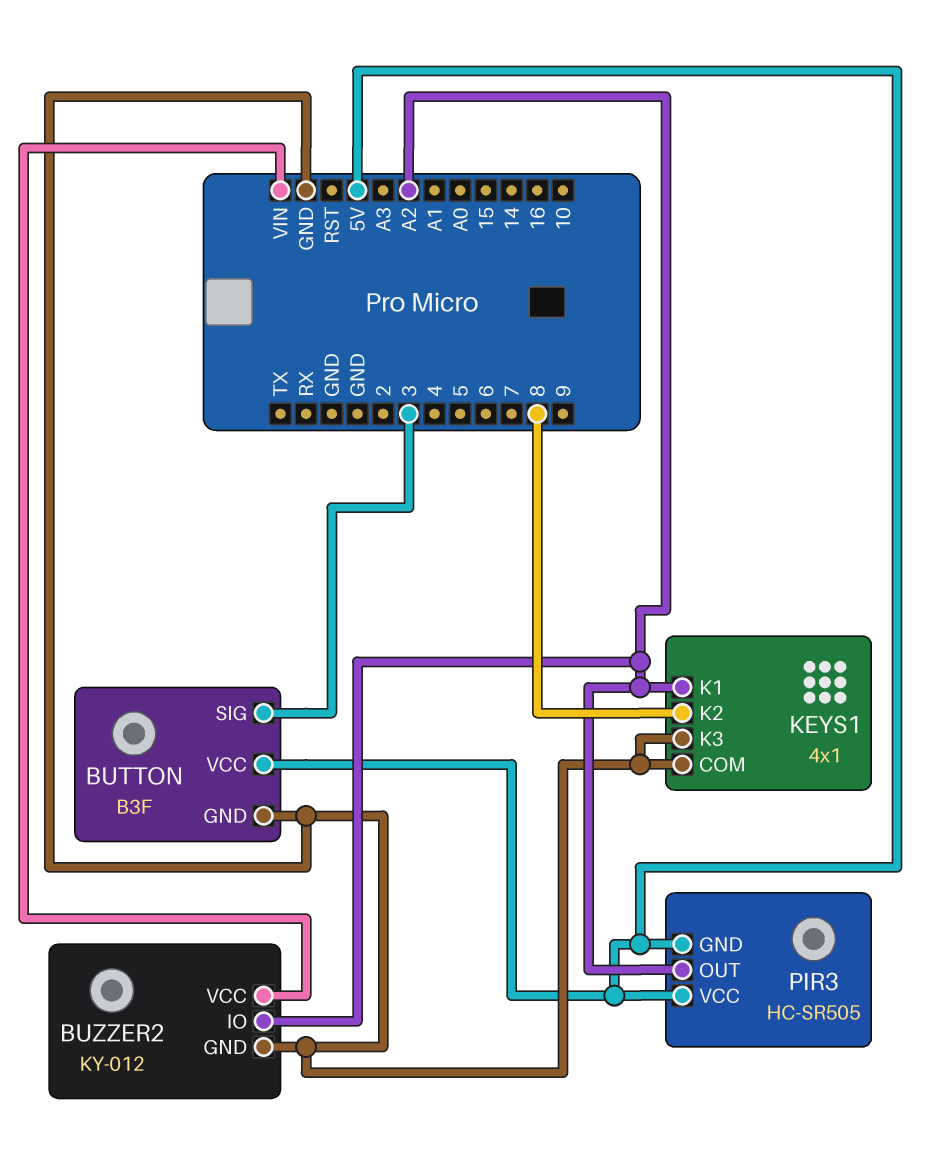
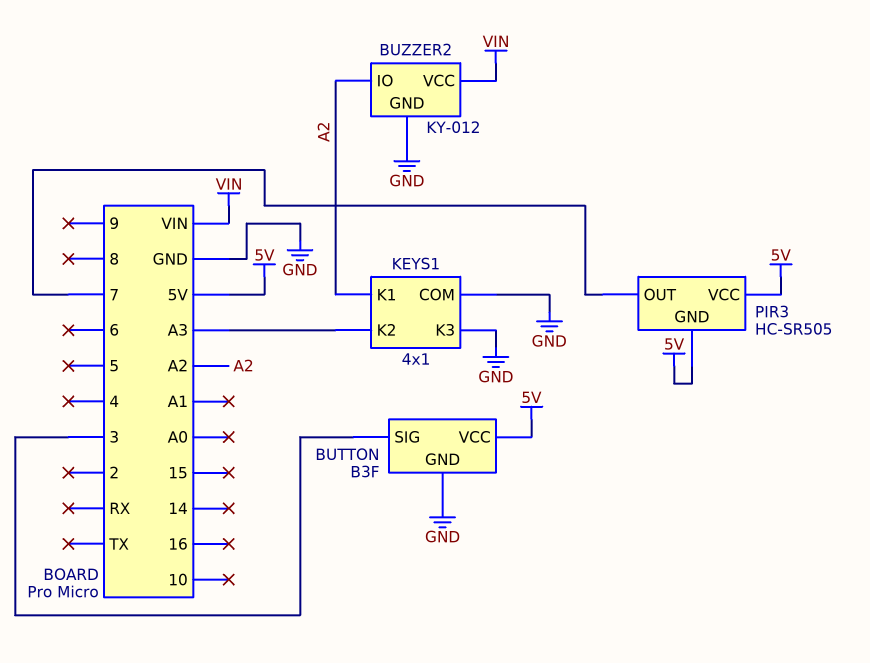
KEYS1 pin K2: 8 -> A3
PIR3 pin OUT: A2 -> 7

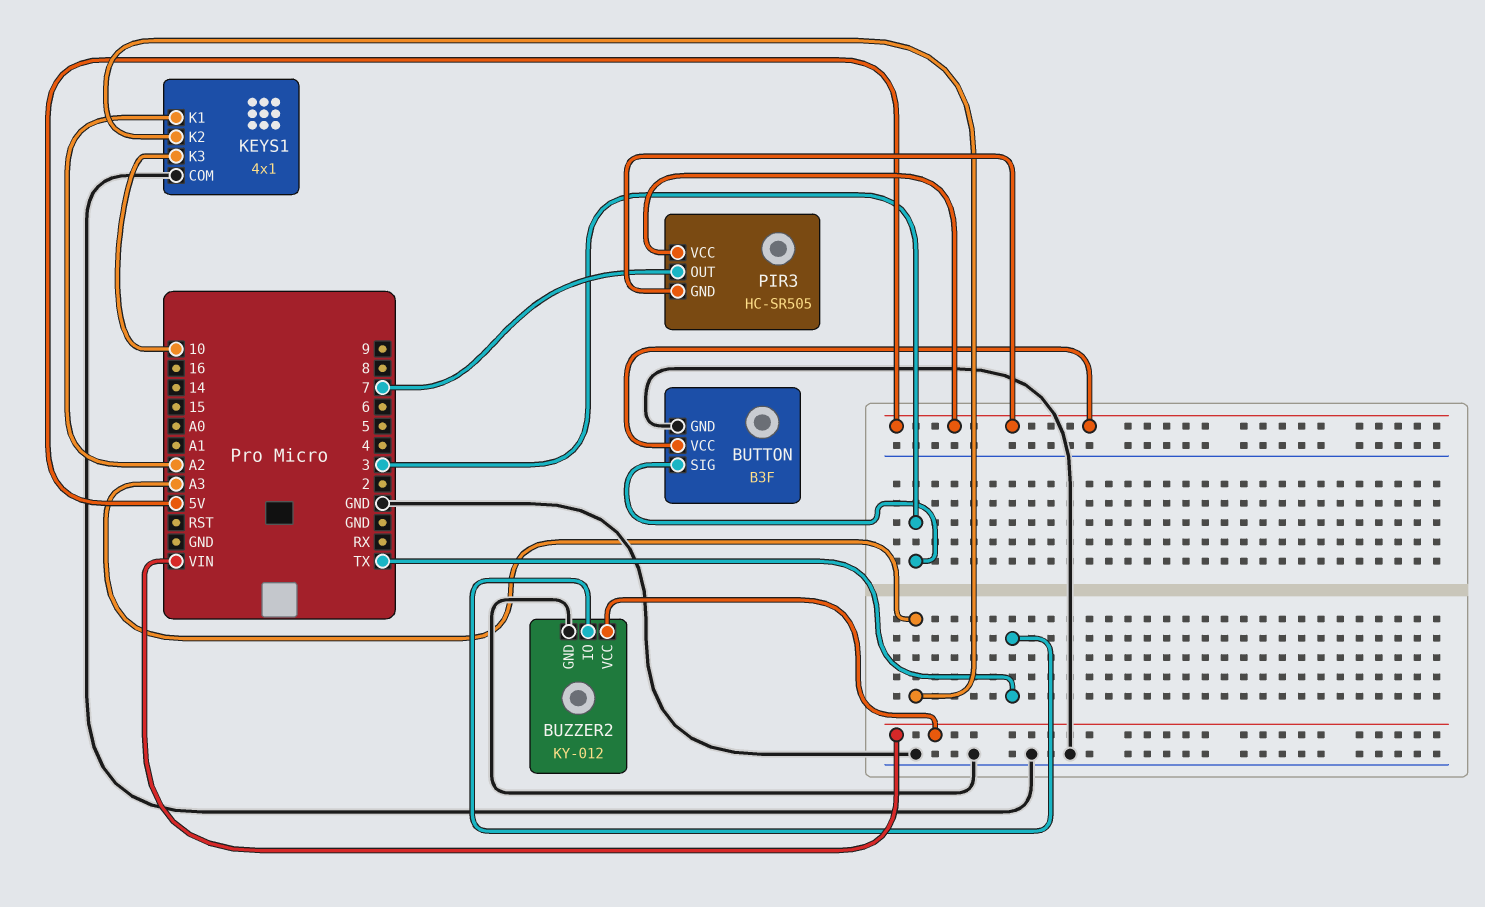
BUZZER2 pin IO: A2 -> TX
KEYS1 pin K3: GND -> 10

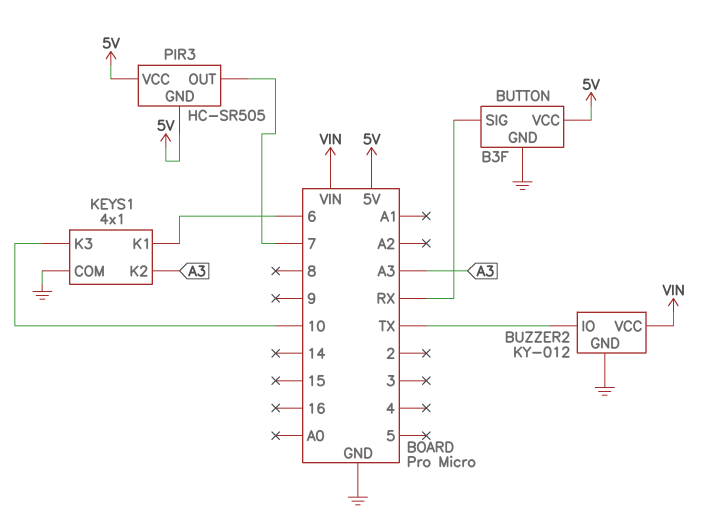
BUTTON pin SIG: 3 -> RX
KEYS1 pin K1: A2 -> 6

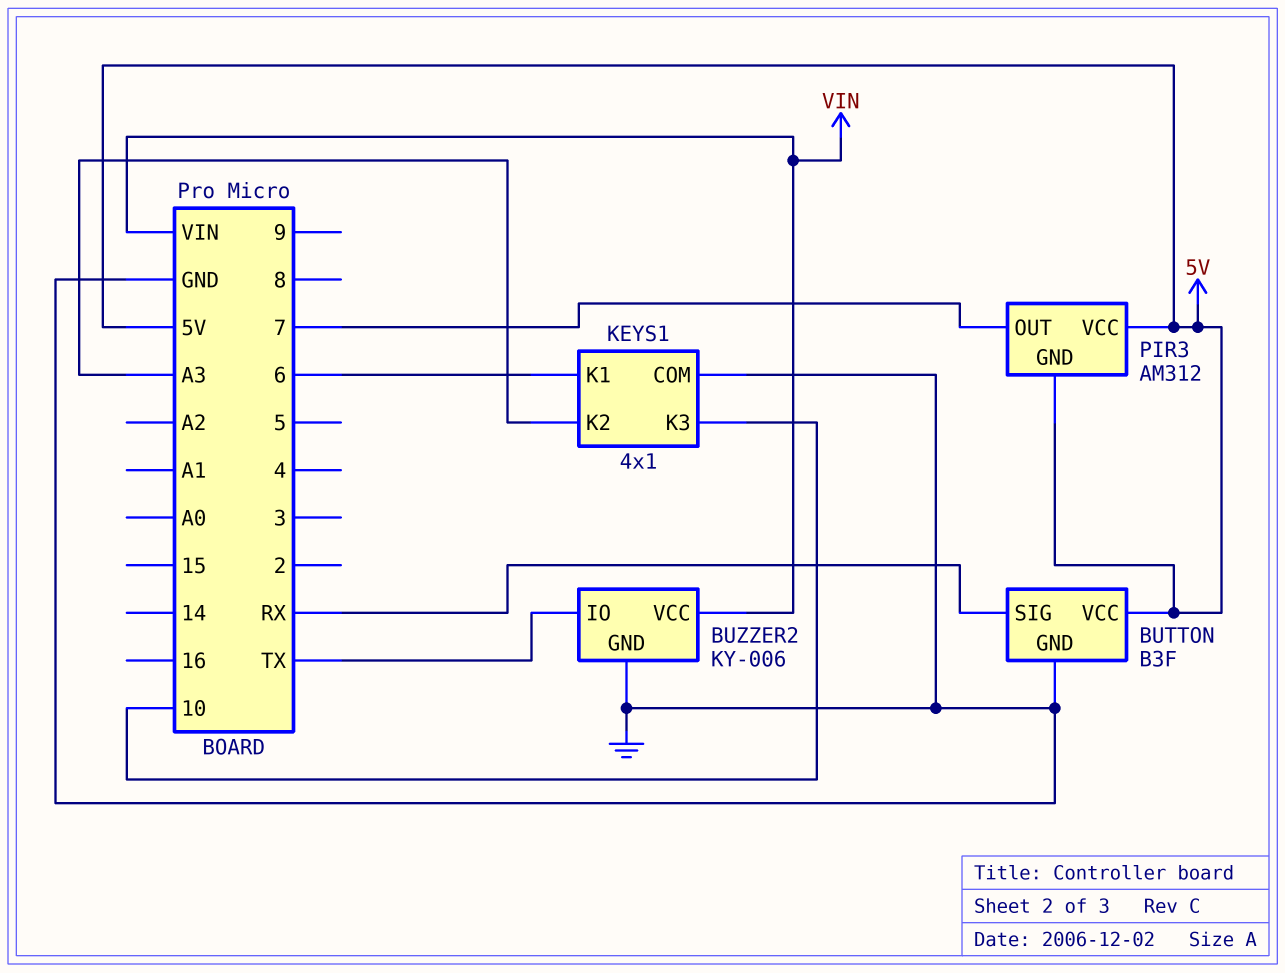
BUZZER2: KY-012 -> KY-006
PIR3: HC-SR505 -> AM312

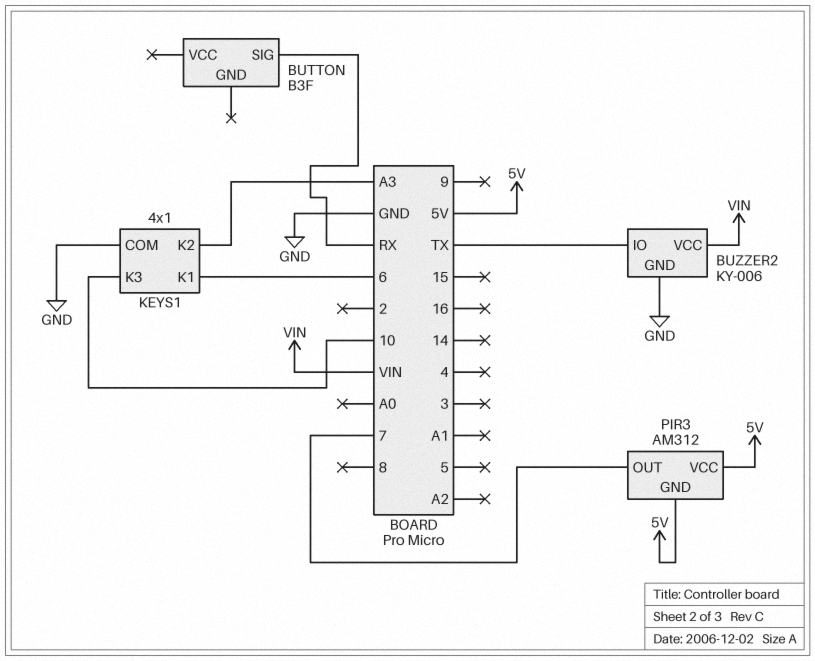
BUTTON pin GND: GND -> none
BUTTON pin VCC: 5V -> none

